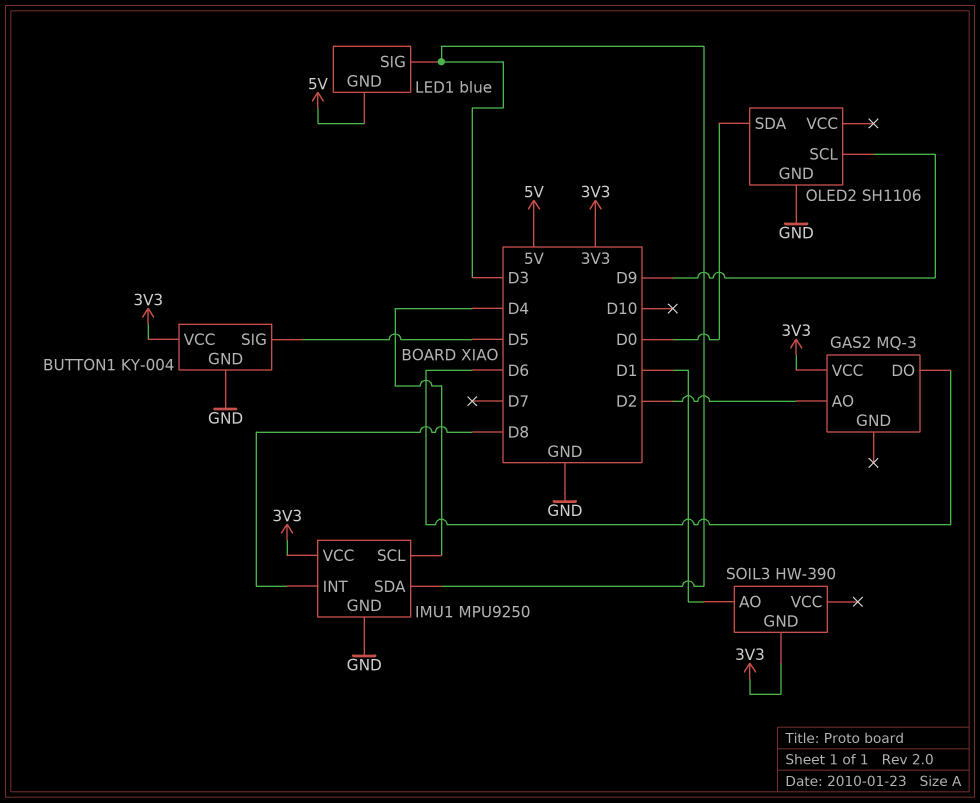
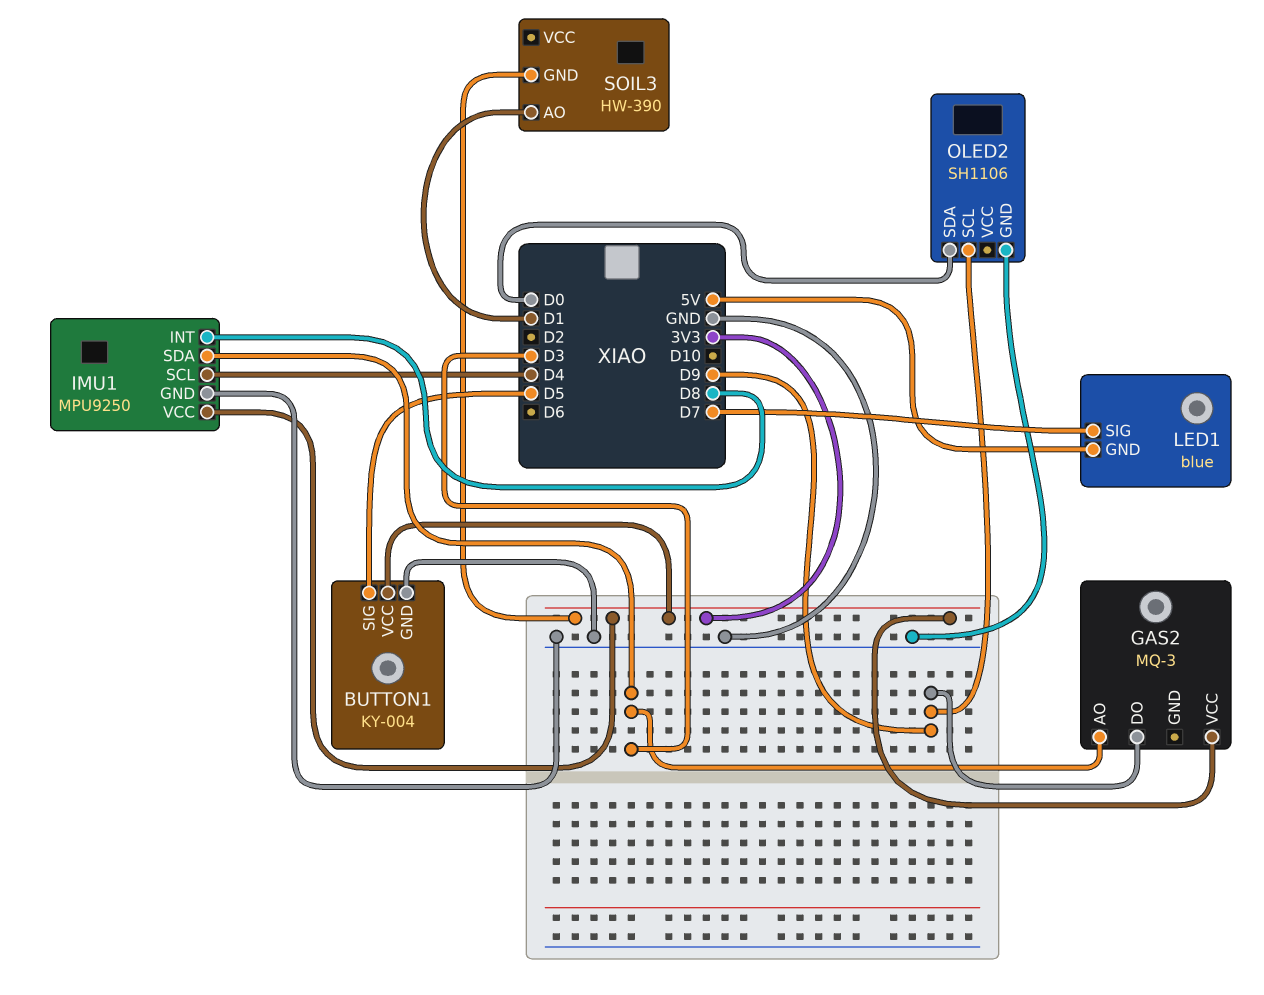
GAS2 pin AO: D2 -> D3
GAS2 pin DO: D6 -> D9
LED1 pin SIG: D3 -> D7

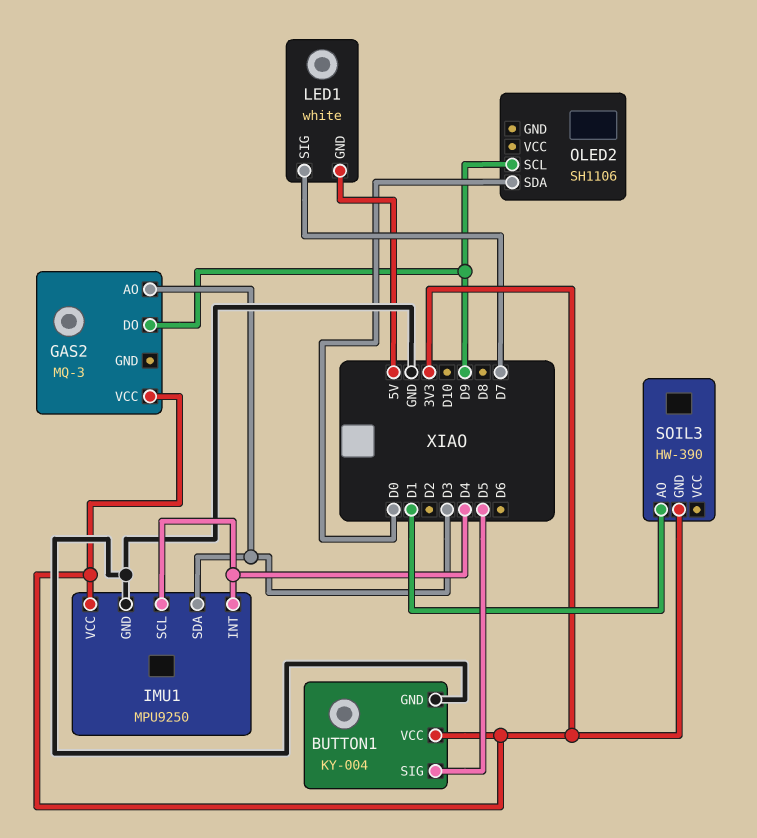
IMU1 pin INT: D8 -> D4
LED1: blue -> white
OLED2 pin GND: GND -> none

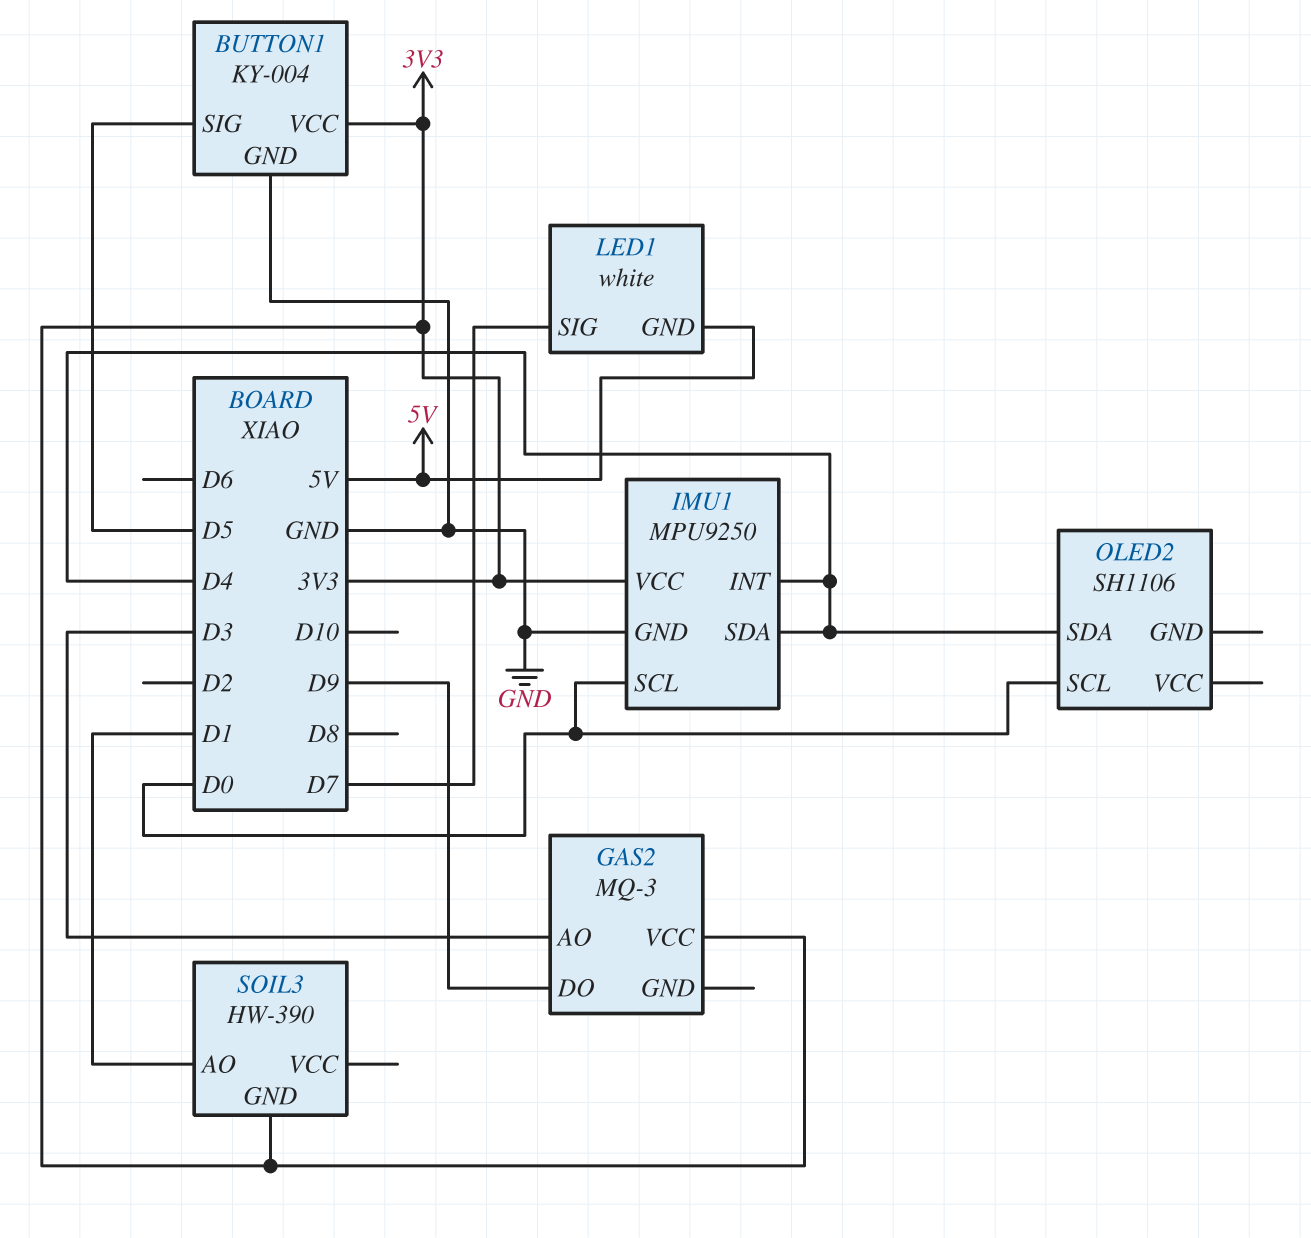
IMU1 pin SCL: D4 -> D0
IMU1 pin SDA: D3 -> D4
OLED2 pin SCL: D9 -> D0
OLED2 pin SDA: D0 -> D4

